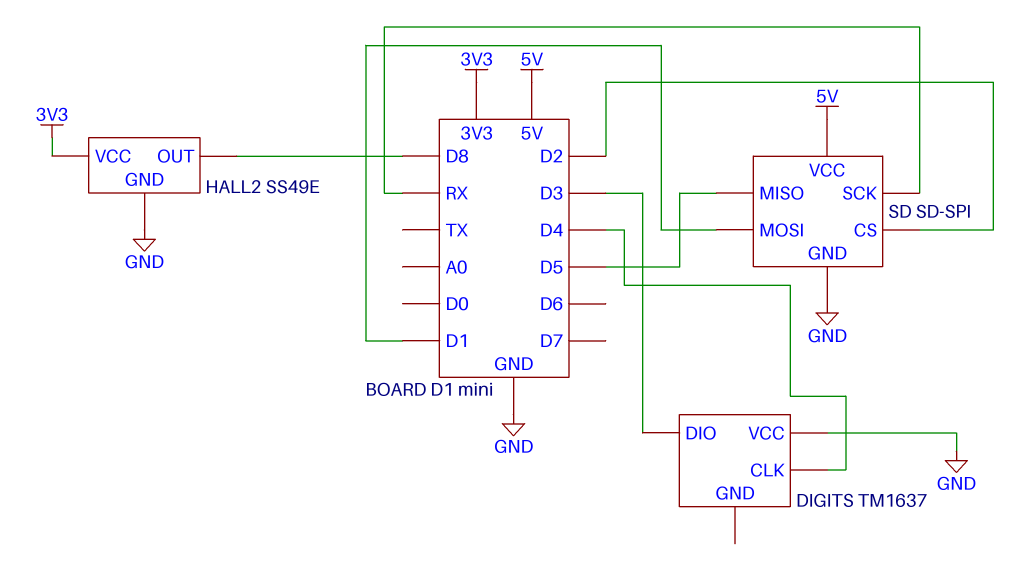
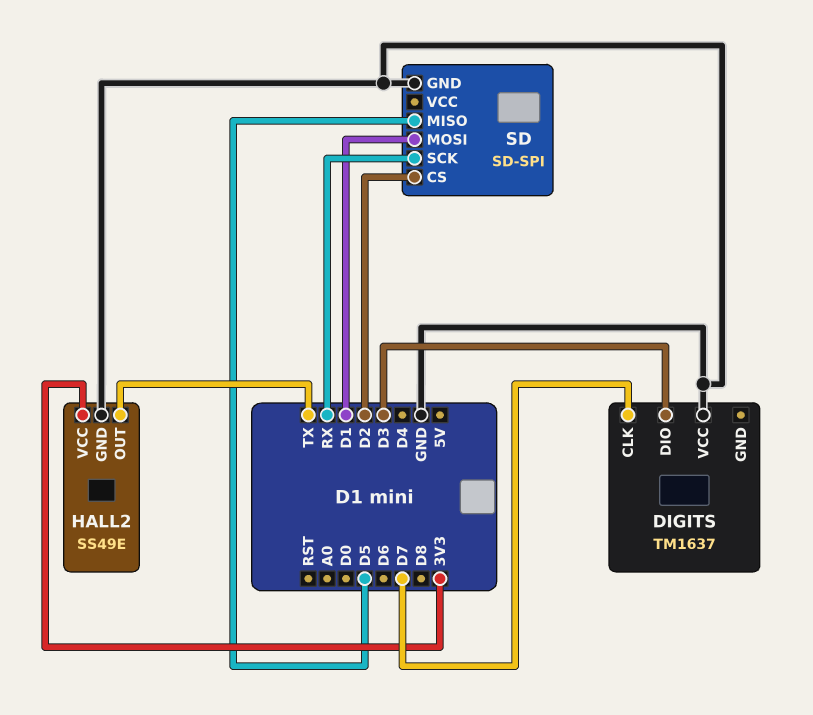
DIGITS pin CLK: D4 -> D7
HALL2 pin OUT: D8 -> TX
SD pin VCC: 5V -> none

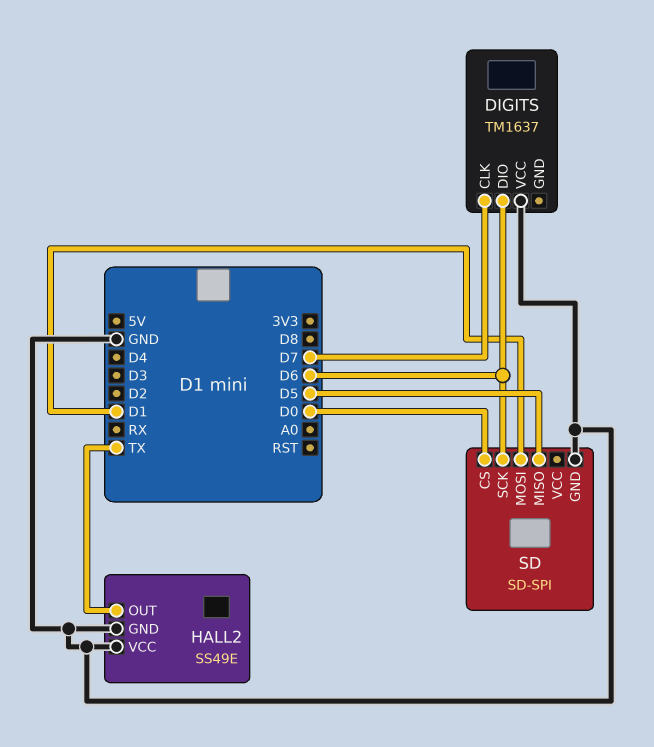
DIGITS pin DIO: D3 -> D6
HALL2 pin VCC: 3V3 -> GND
SD pin CS: D2 -> D0
SD pin SCK: RX -> D6

